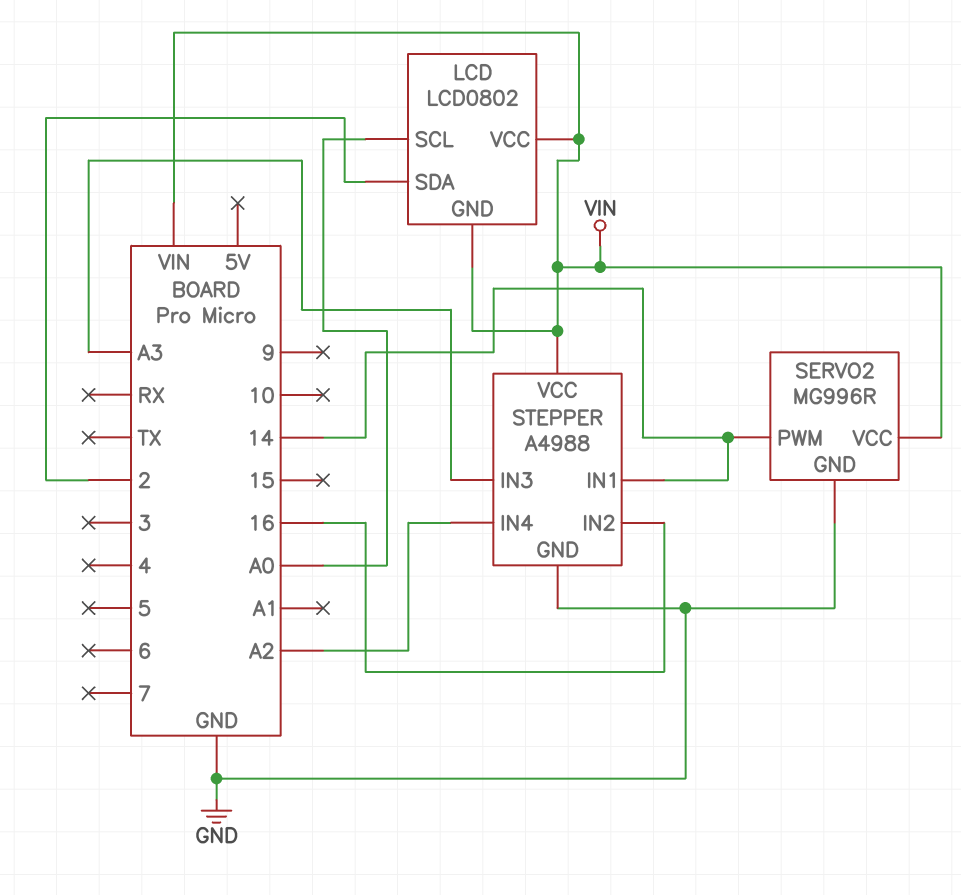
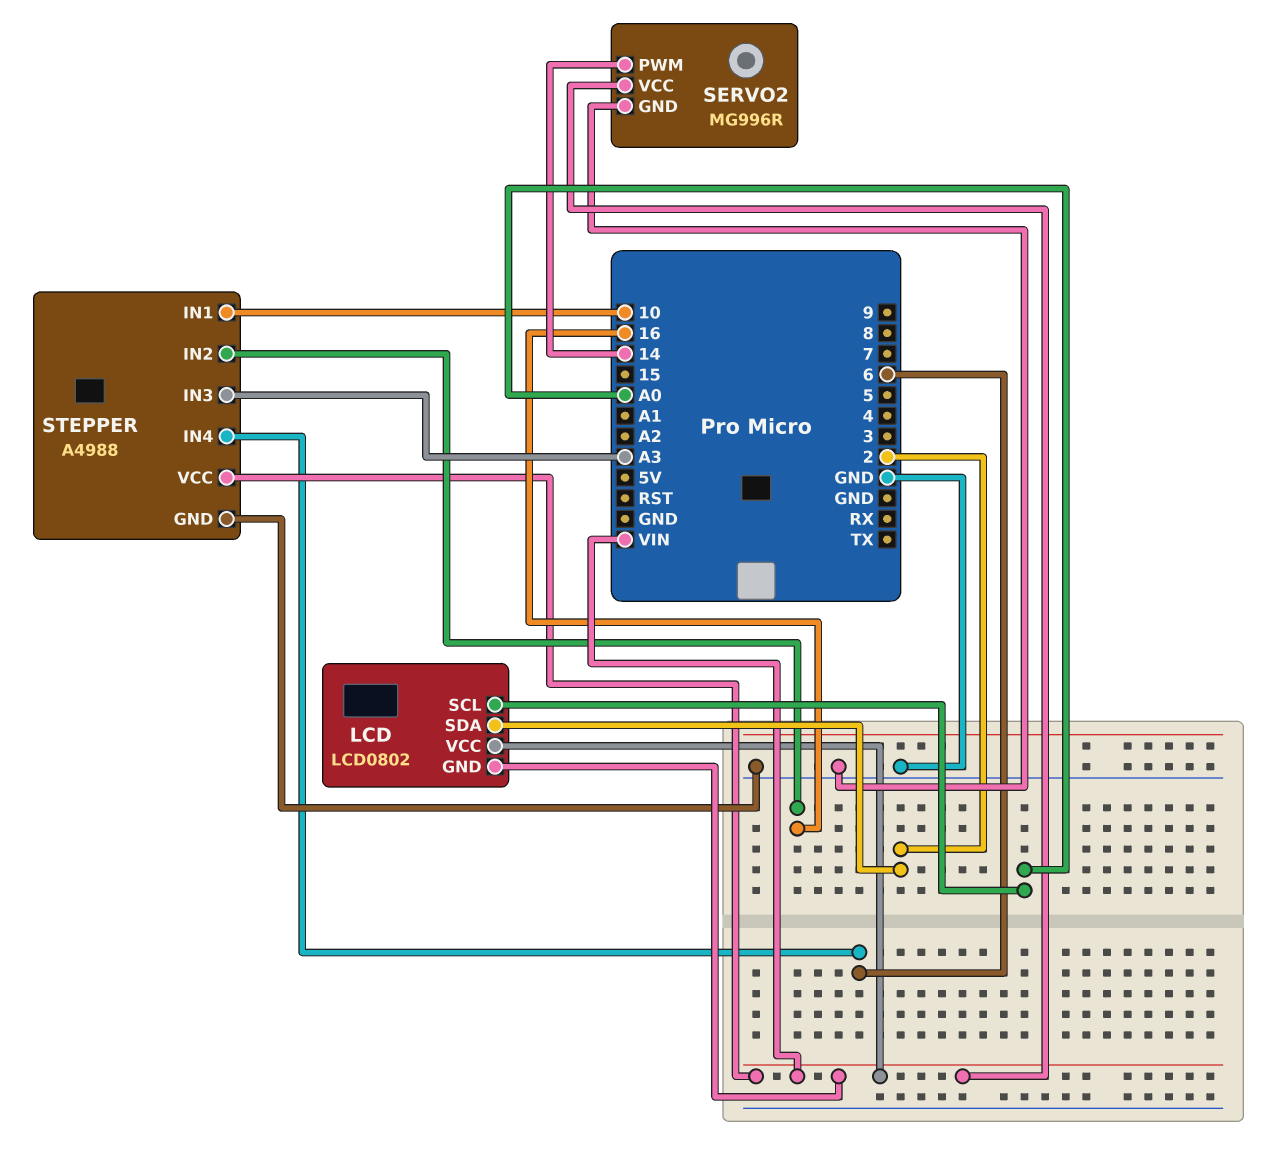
STEPPER pin IN1: 14 -> 10
STEPPER pin IN4: A2 -> 6

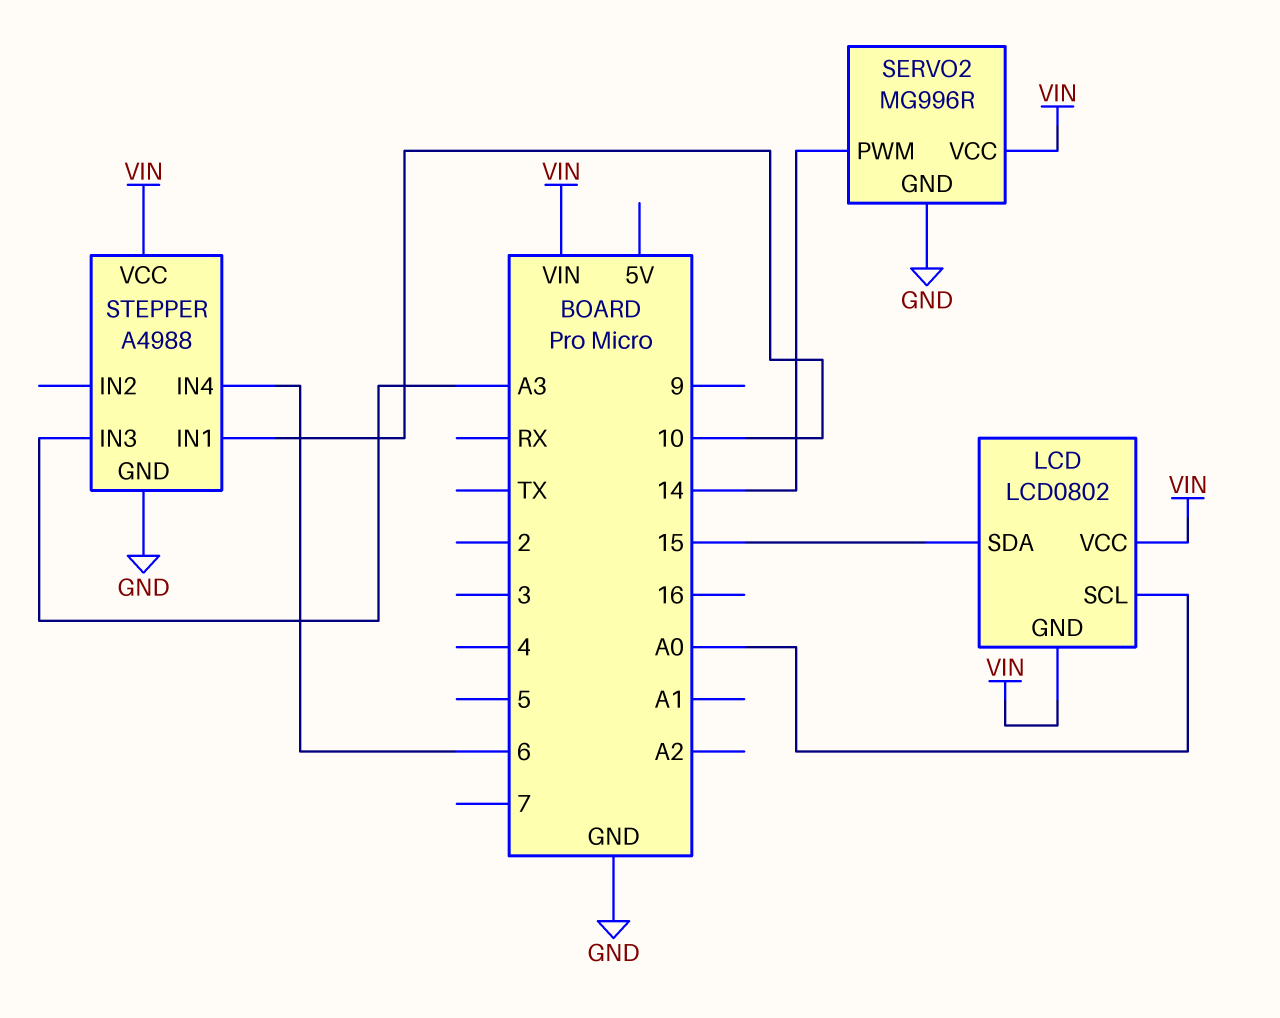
LCD pin SDA: 2 -> 15
STEPPER pin IN2: 16 -> none

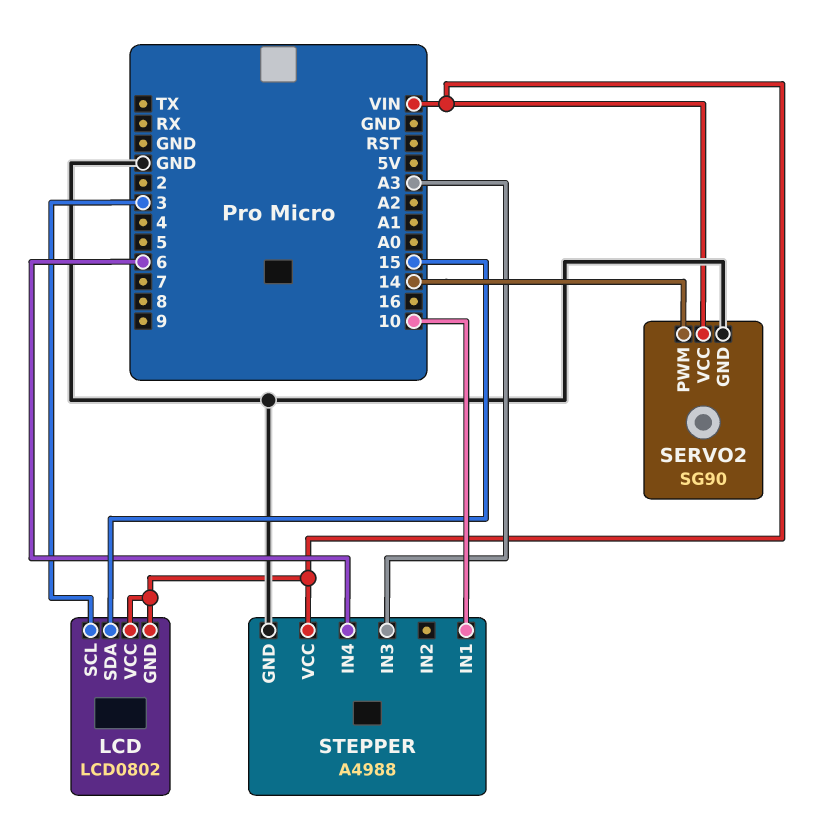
LCD pin SCL: A0 -> 3
SERVO2: MG996R -> SG90

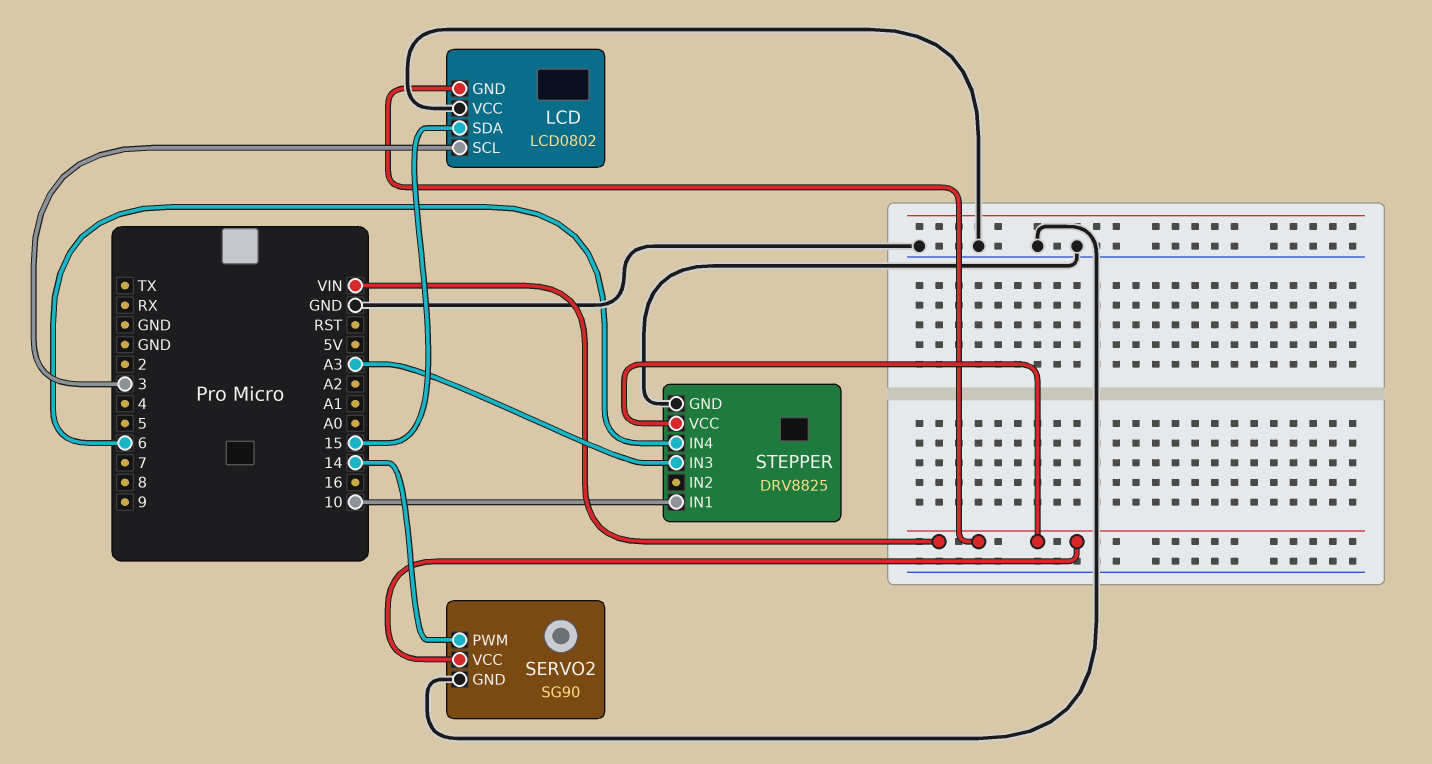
LCD pin VCC: VIN -> GND
STEPPER: A4988 -> DRV8825

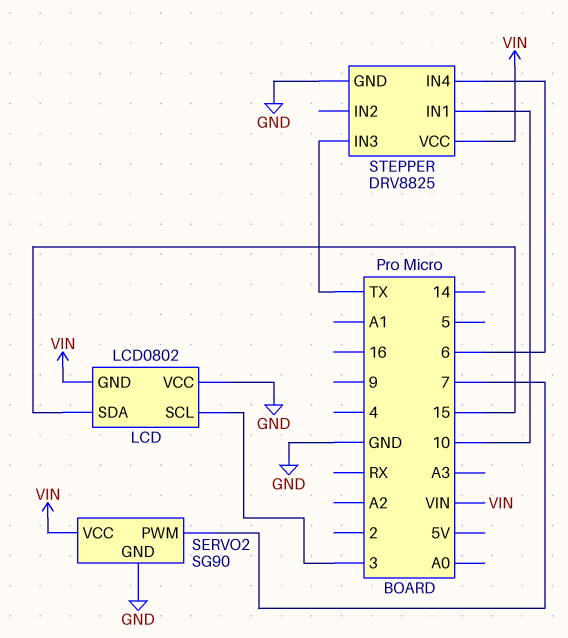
SERVO2 pin PWM: 14 -> 7
STEPPER pin IN3: A3 -> TX

